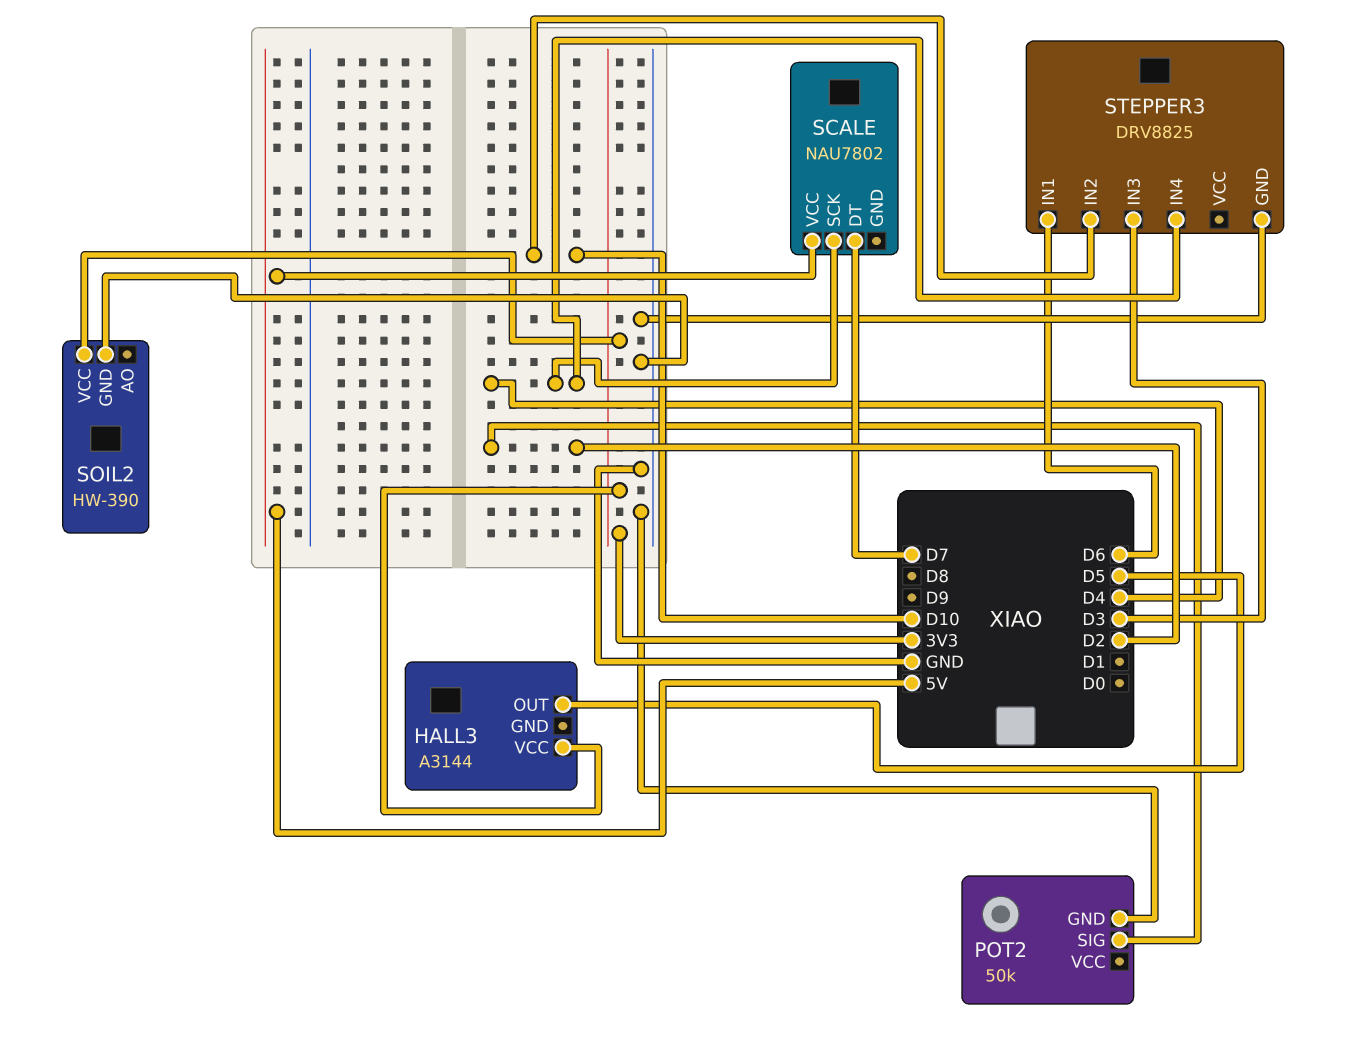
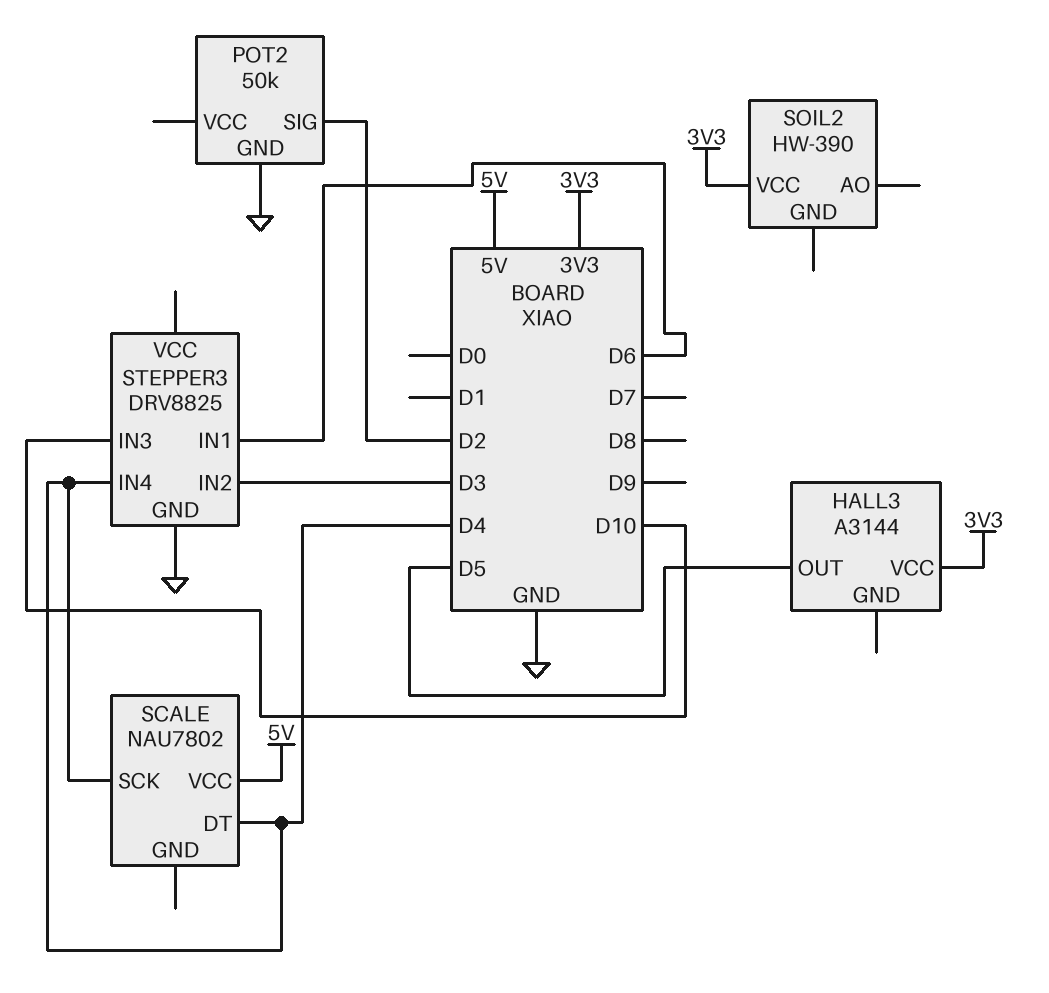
SCALE pin DT: D7 -> D4
SOIL2 pin GND: GND -> none
STEPPER3 pin IN2: D10 -> D3
STEPPER3 pin IN3: D3 -> D10

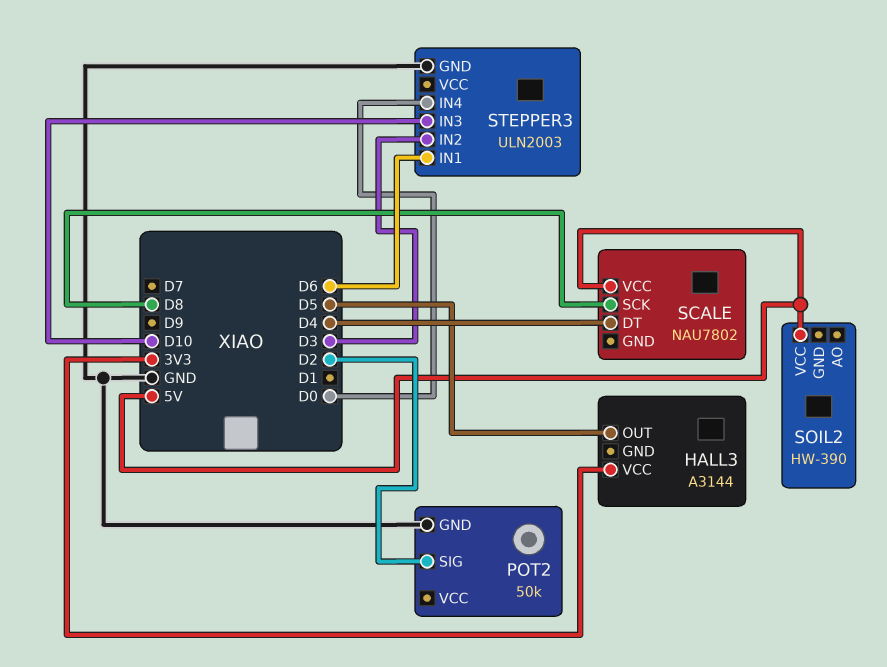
SCALE pin SCK: D4 -> D8
SOIL2 pin VCC: 3V3 -> 5V
STEPPER3: DRV8825 -> ULN2003
STEPPER3 pin IN4: D4 -> D0

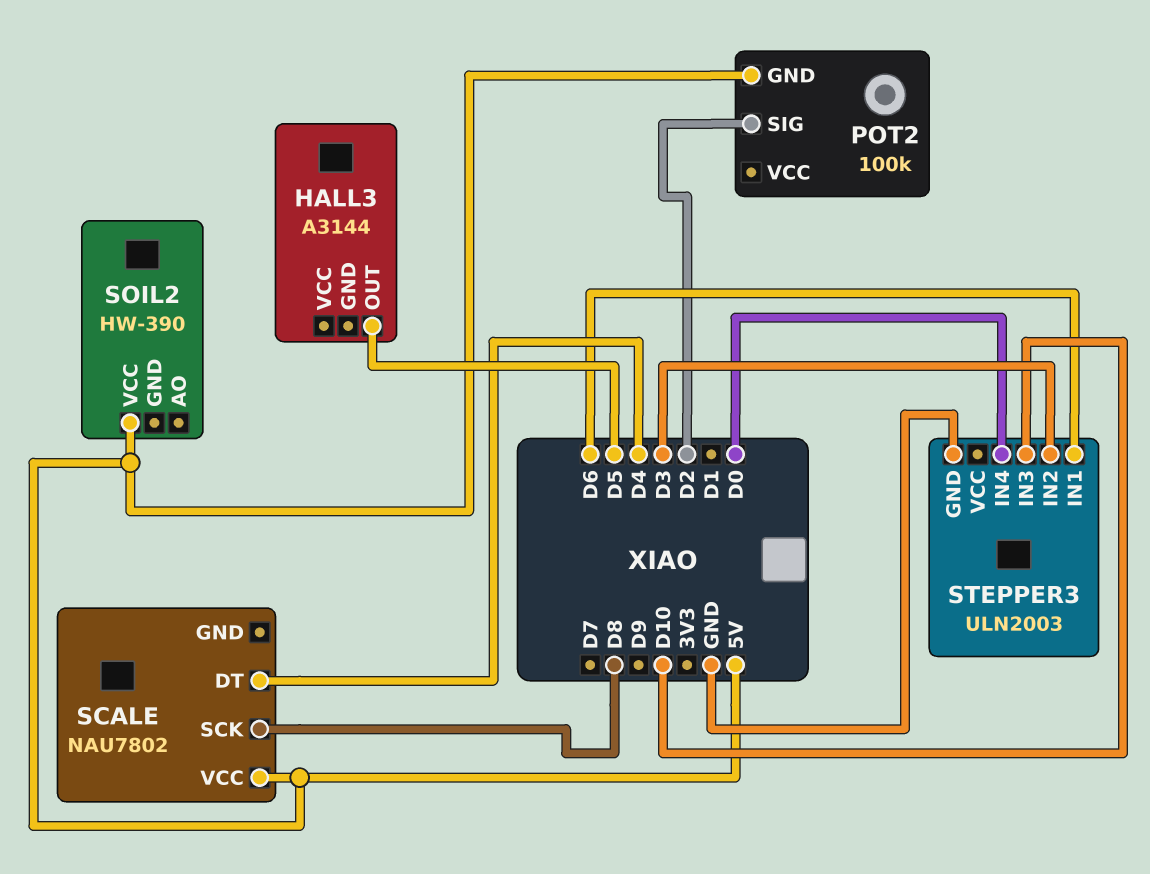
HALL3 pin VCC: 3V3 -> none
POT2: 50k -> 100k
POT2 pin GND: GND -> 5V

